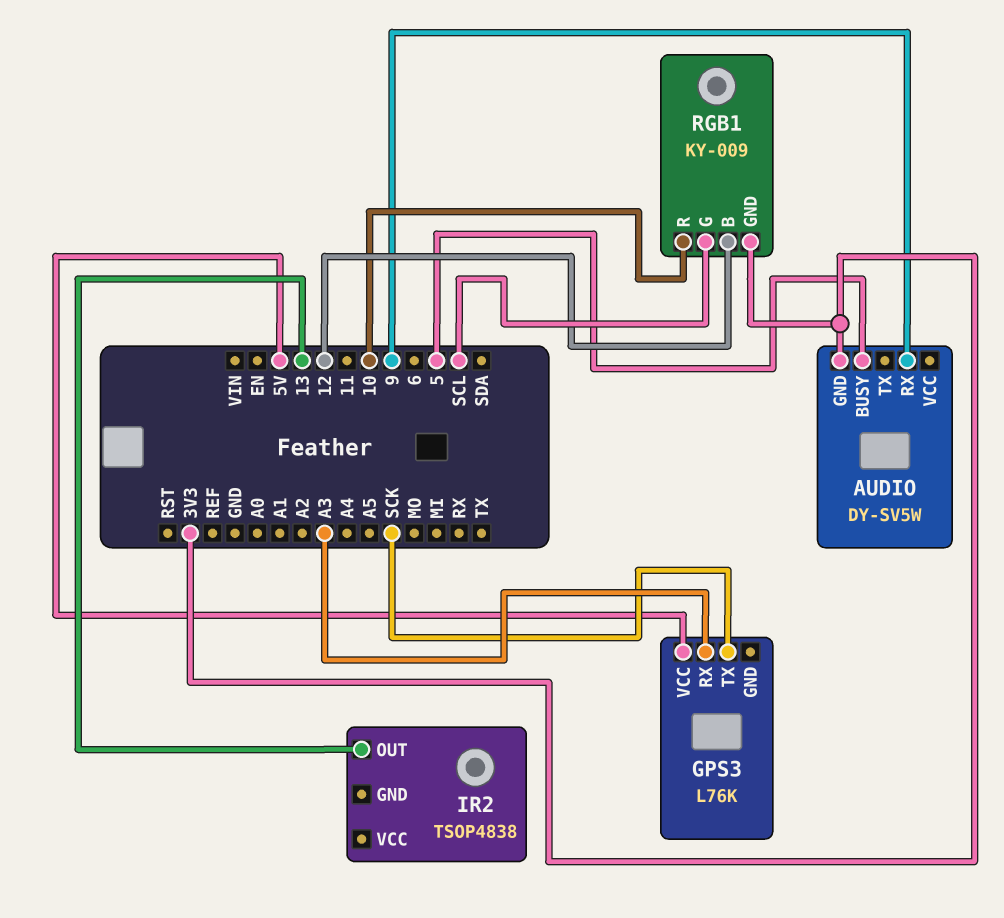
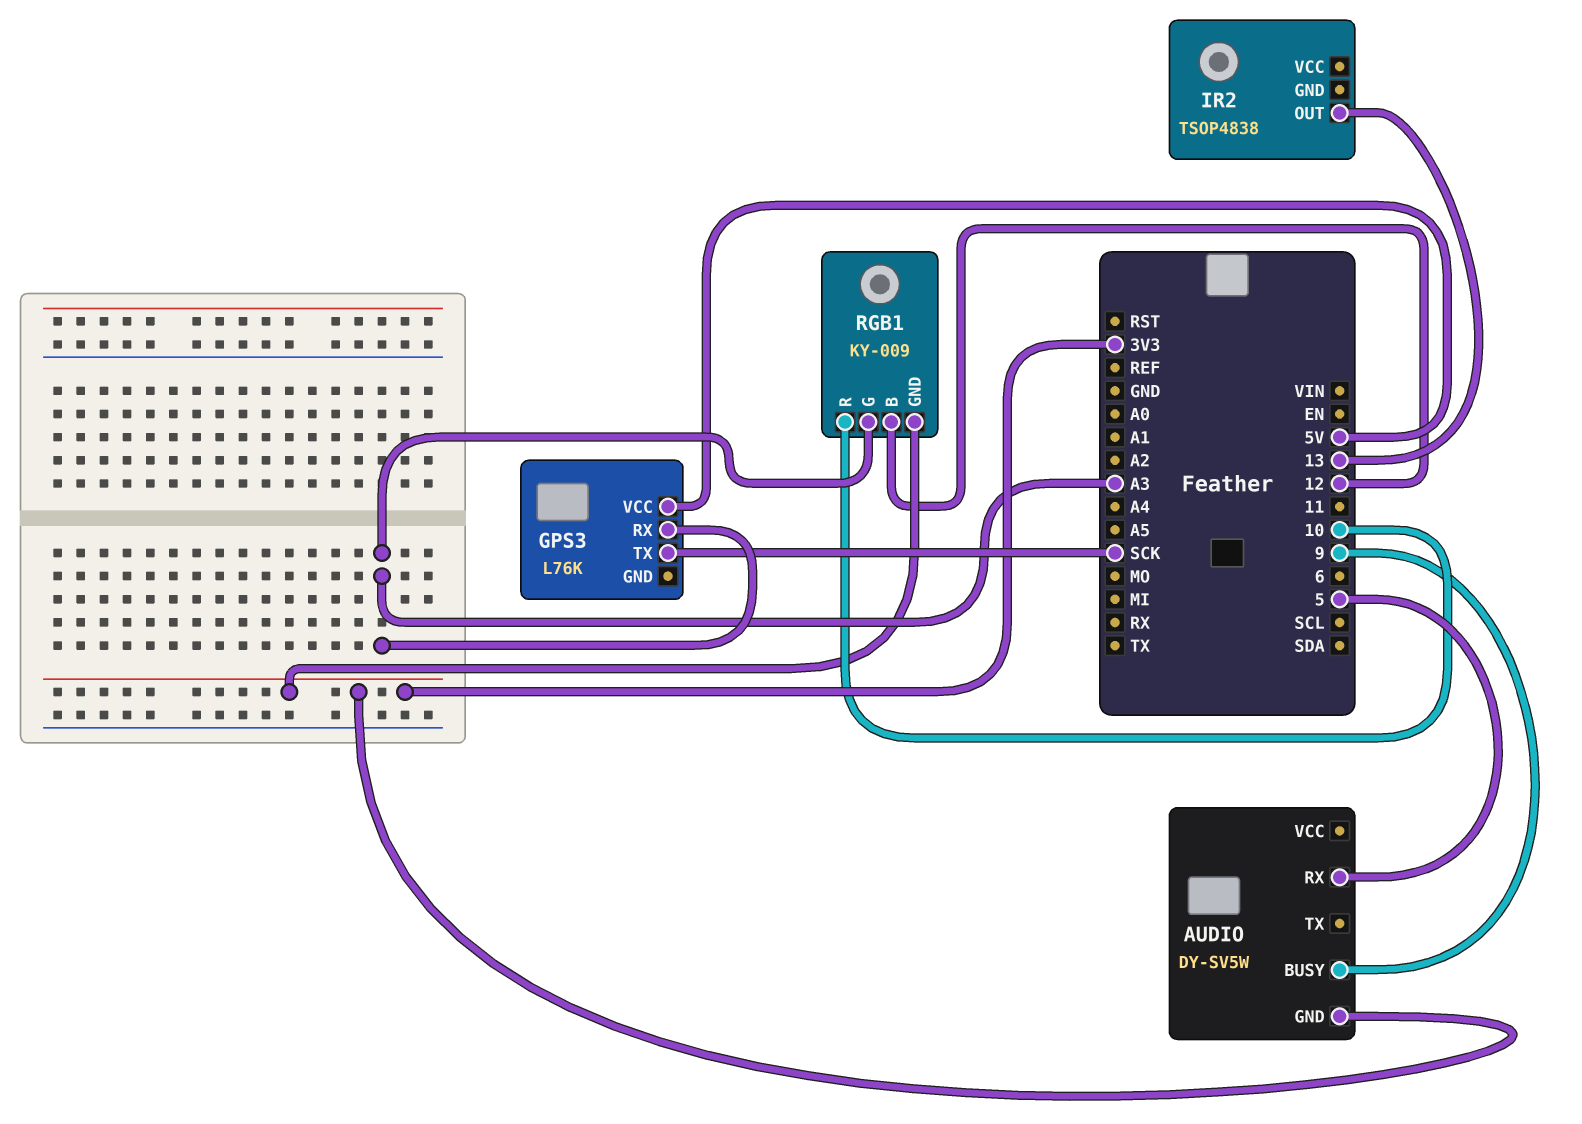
AUDIO pin BUSY: 5 -> 9
AUDIO pin RX: 9 -> 5
RGB1 pin G: SCL -> A3

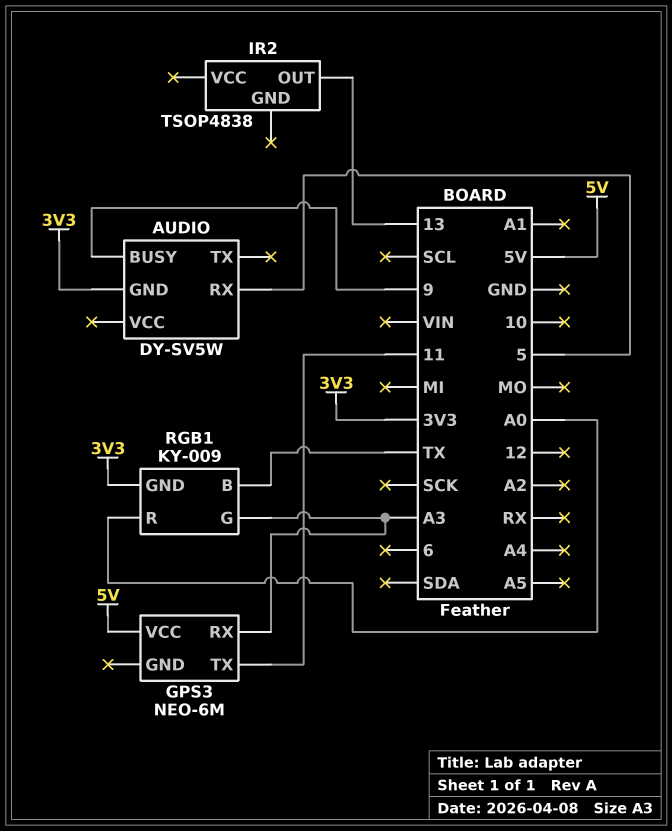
GPS3: L76K -> NEO-6M
GPS3 pin TX: SCK -> 11
RGB1 pin B: 12 -> TX
RGB1 pin R: 10 -> A0

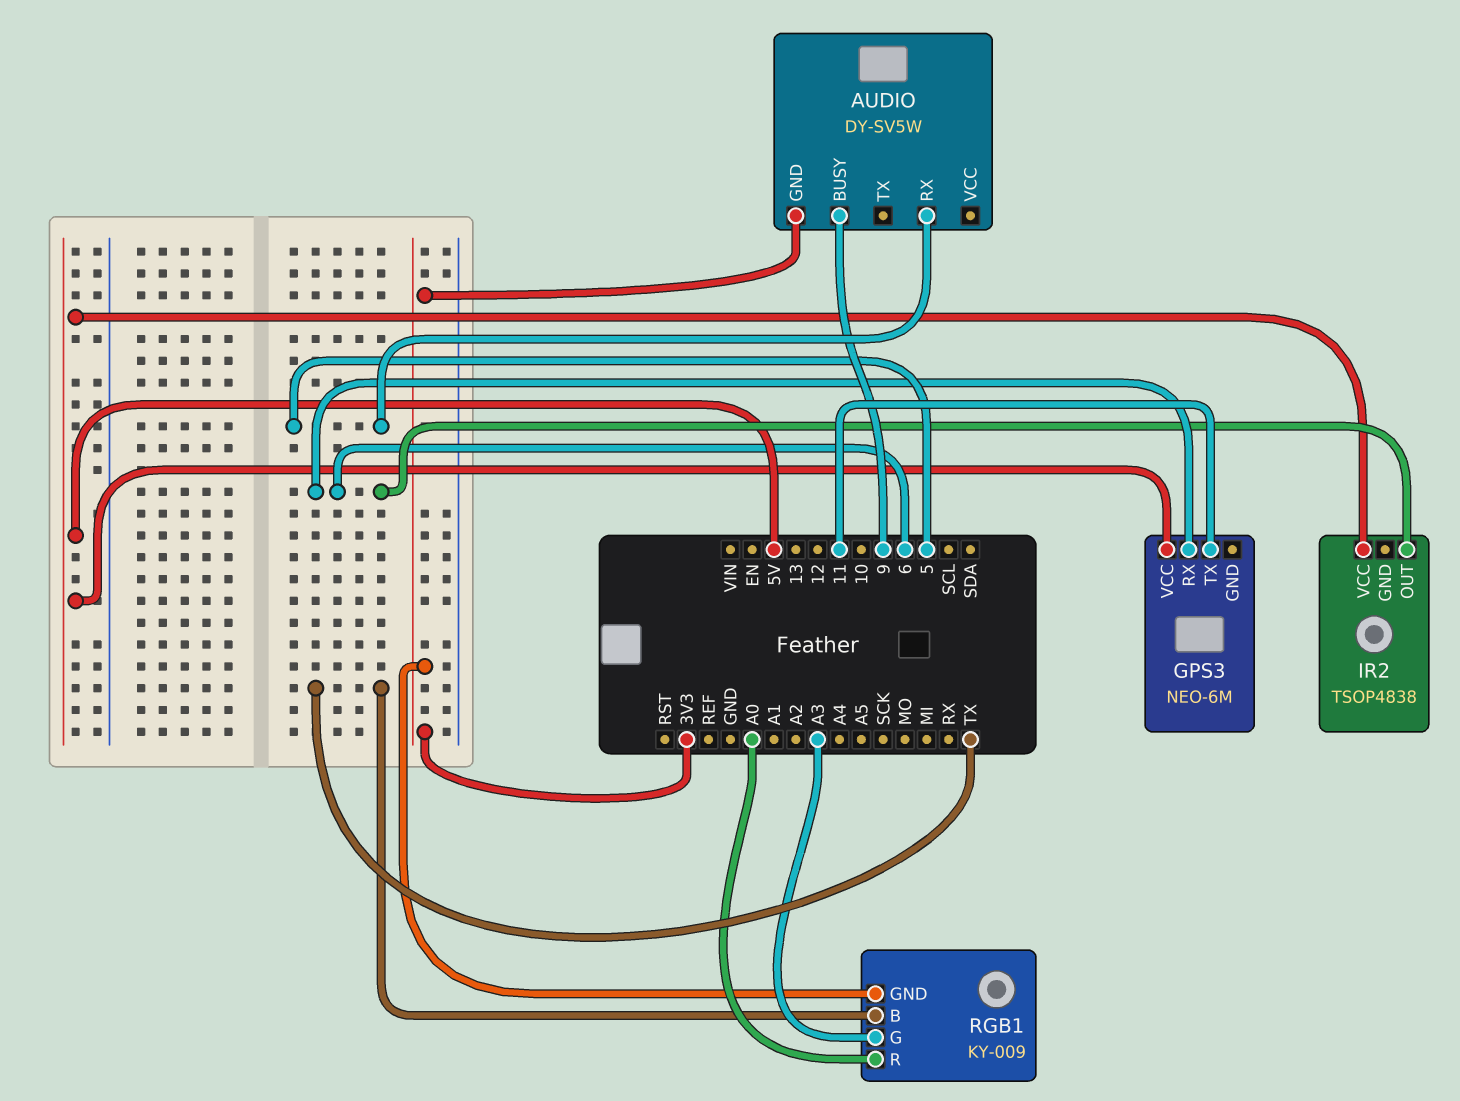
GPS3 pin RX: A3 -> 6
IR2 pin OUT: 13 -> 6
IR2 pin VCC: none -> 5V

